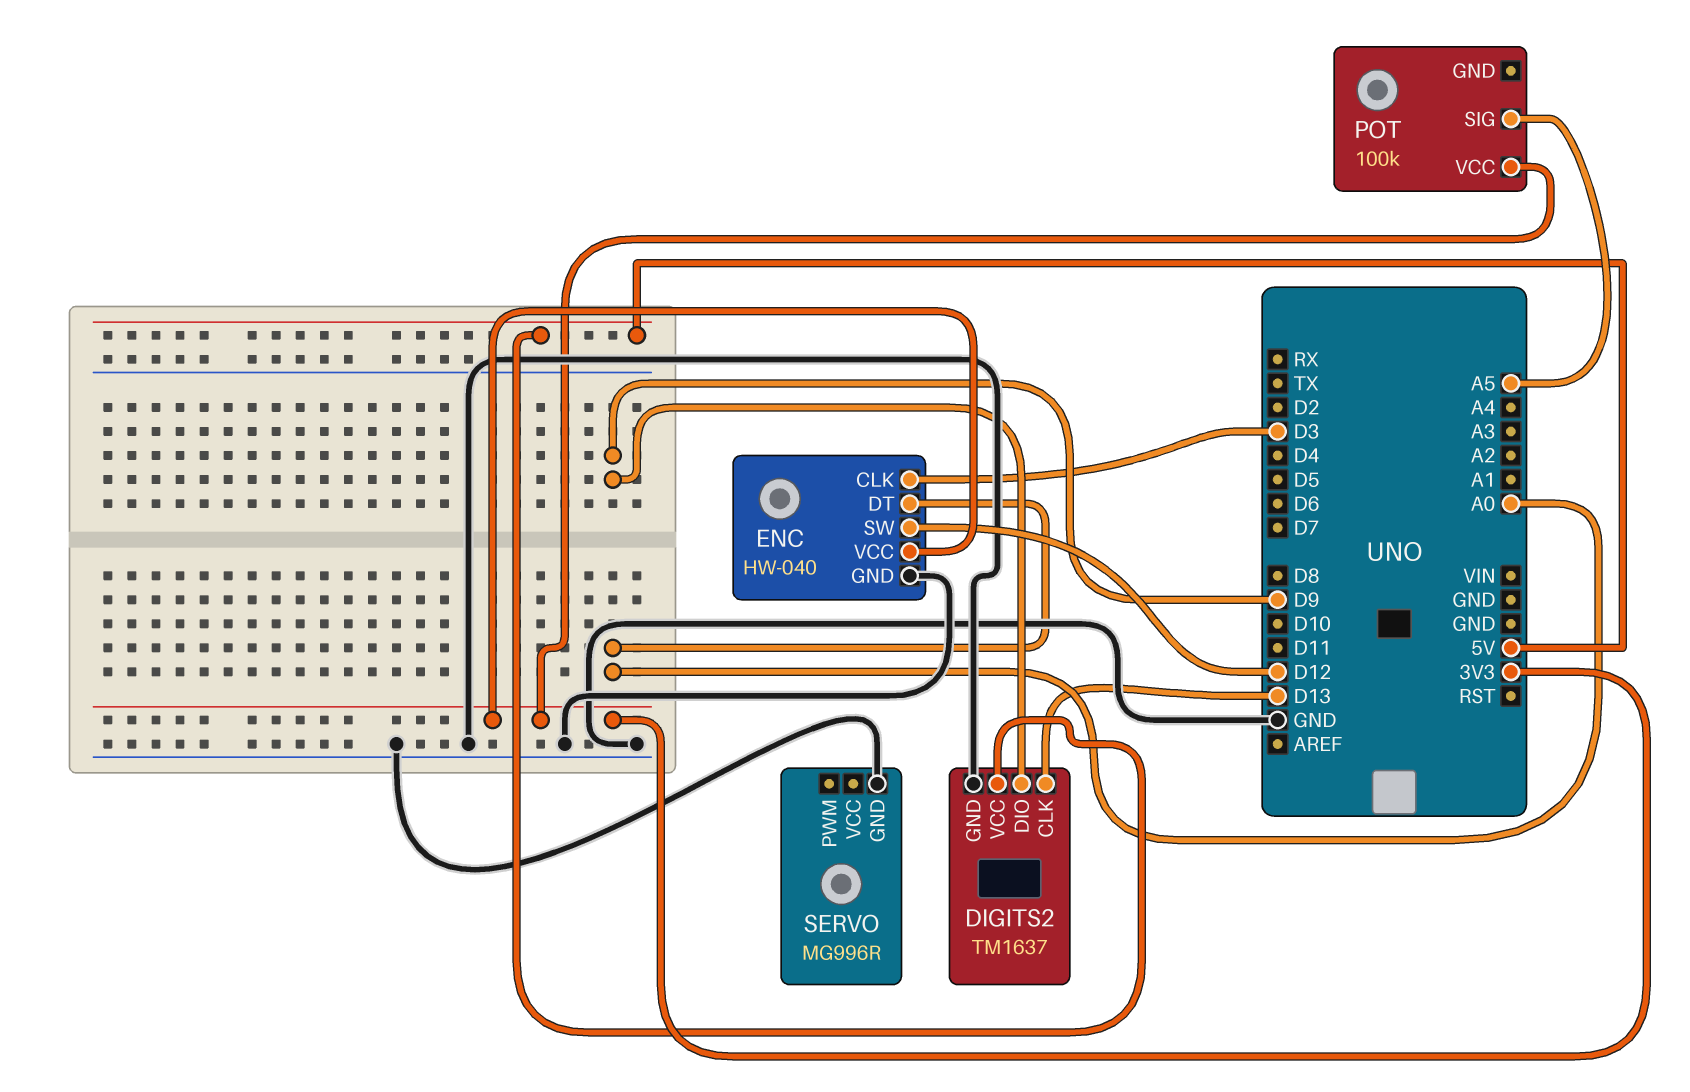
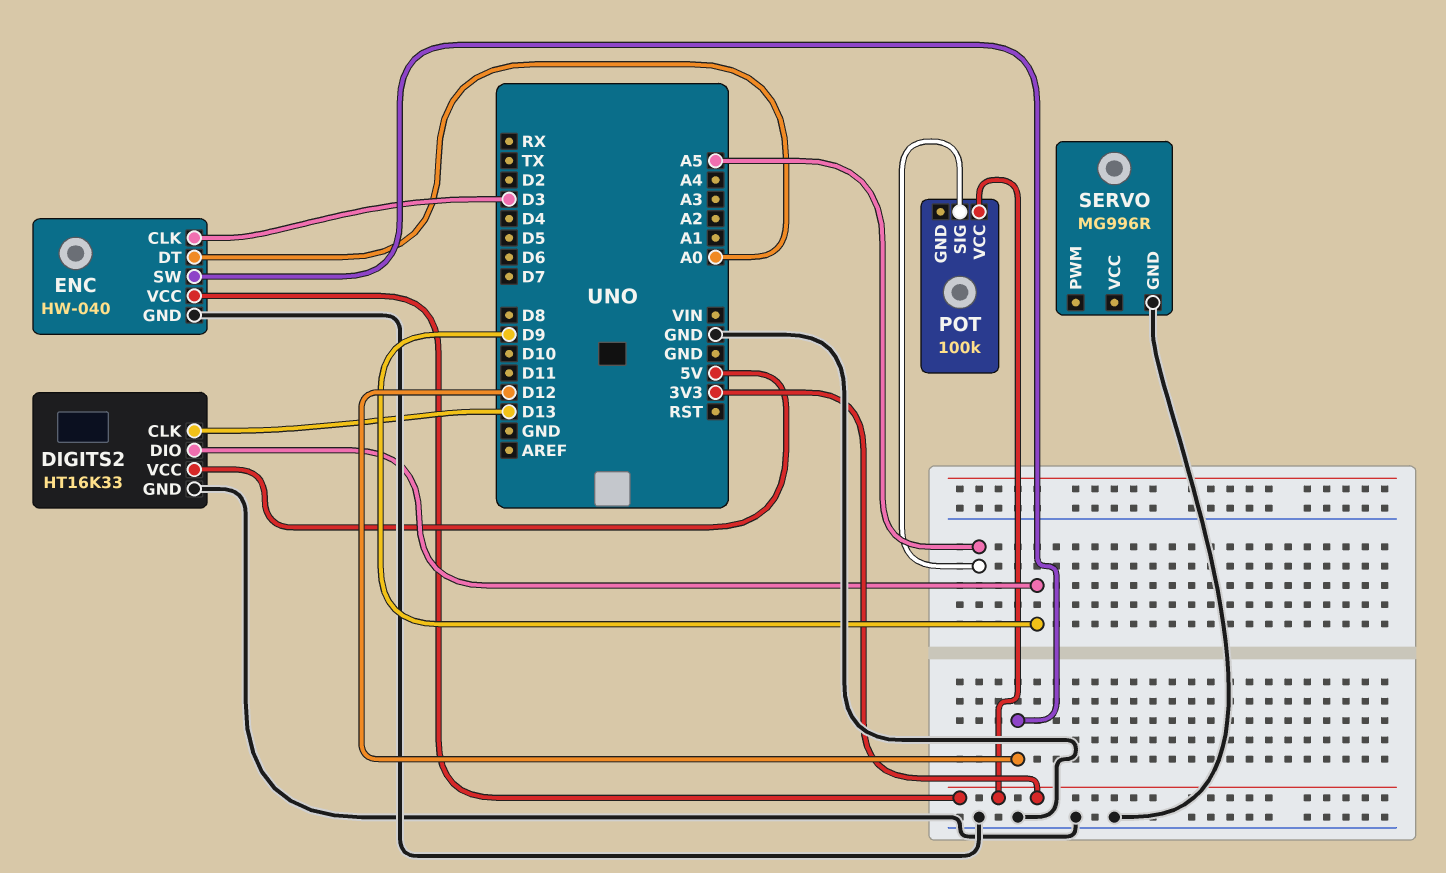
DIGITS2: TM1637 -> HT16K33

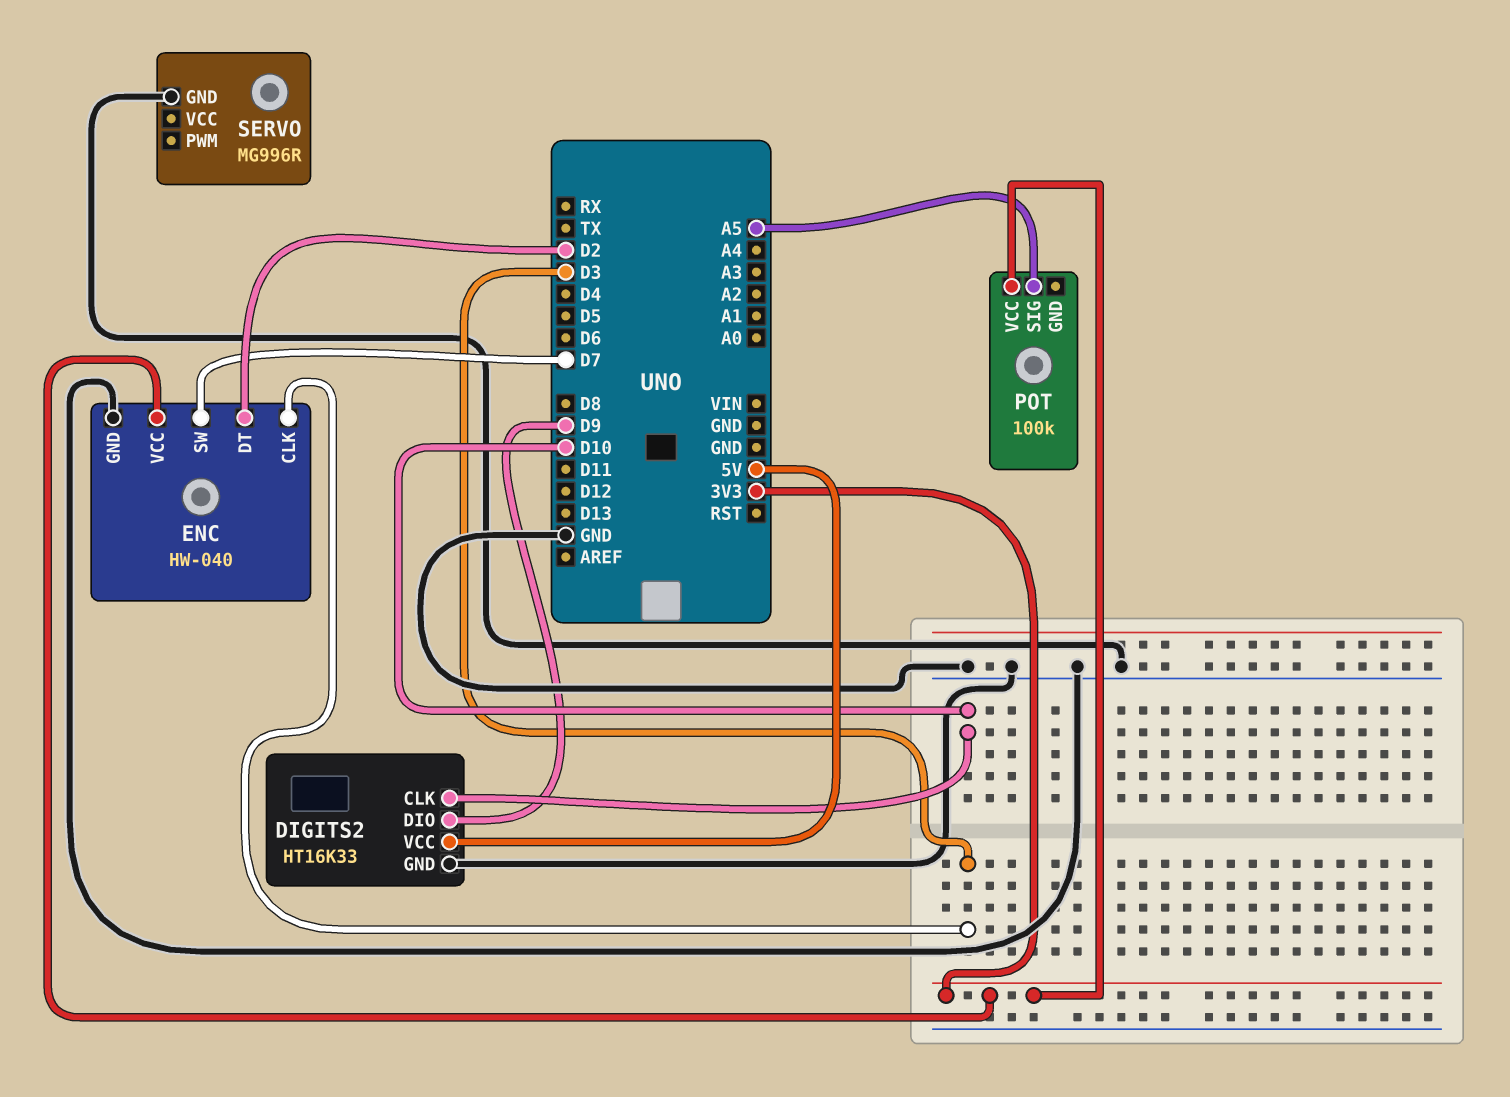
DIGITS2 pin CLK: D13 -> D10
ENC pin DT: A0 -> D2
ENC pin SW: D12 -> D7

